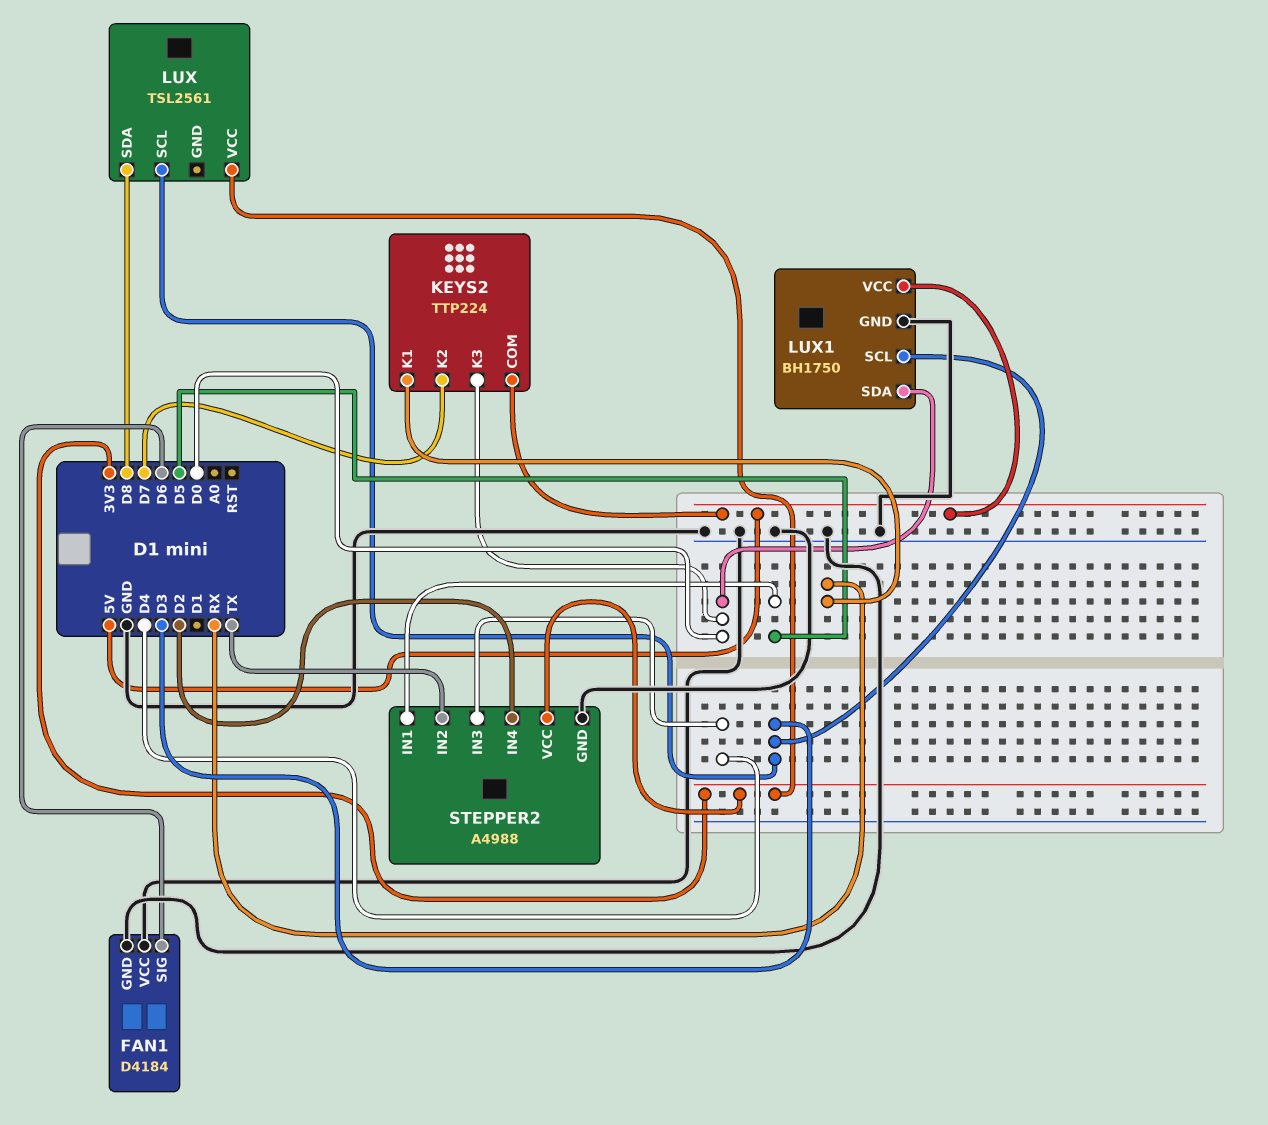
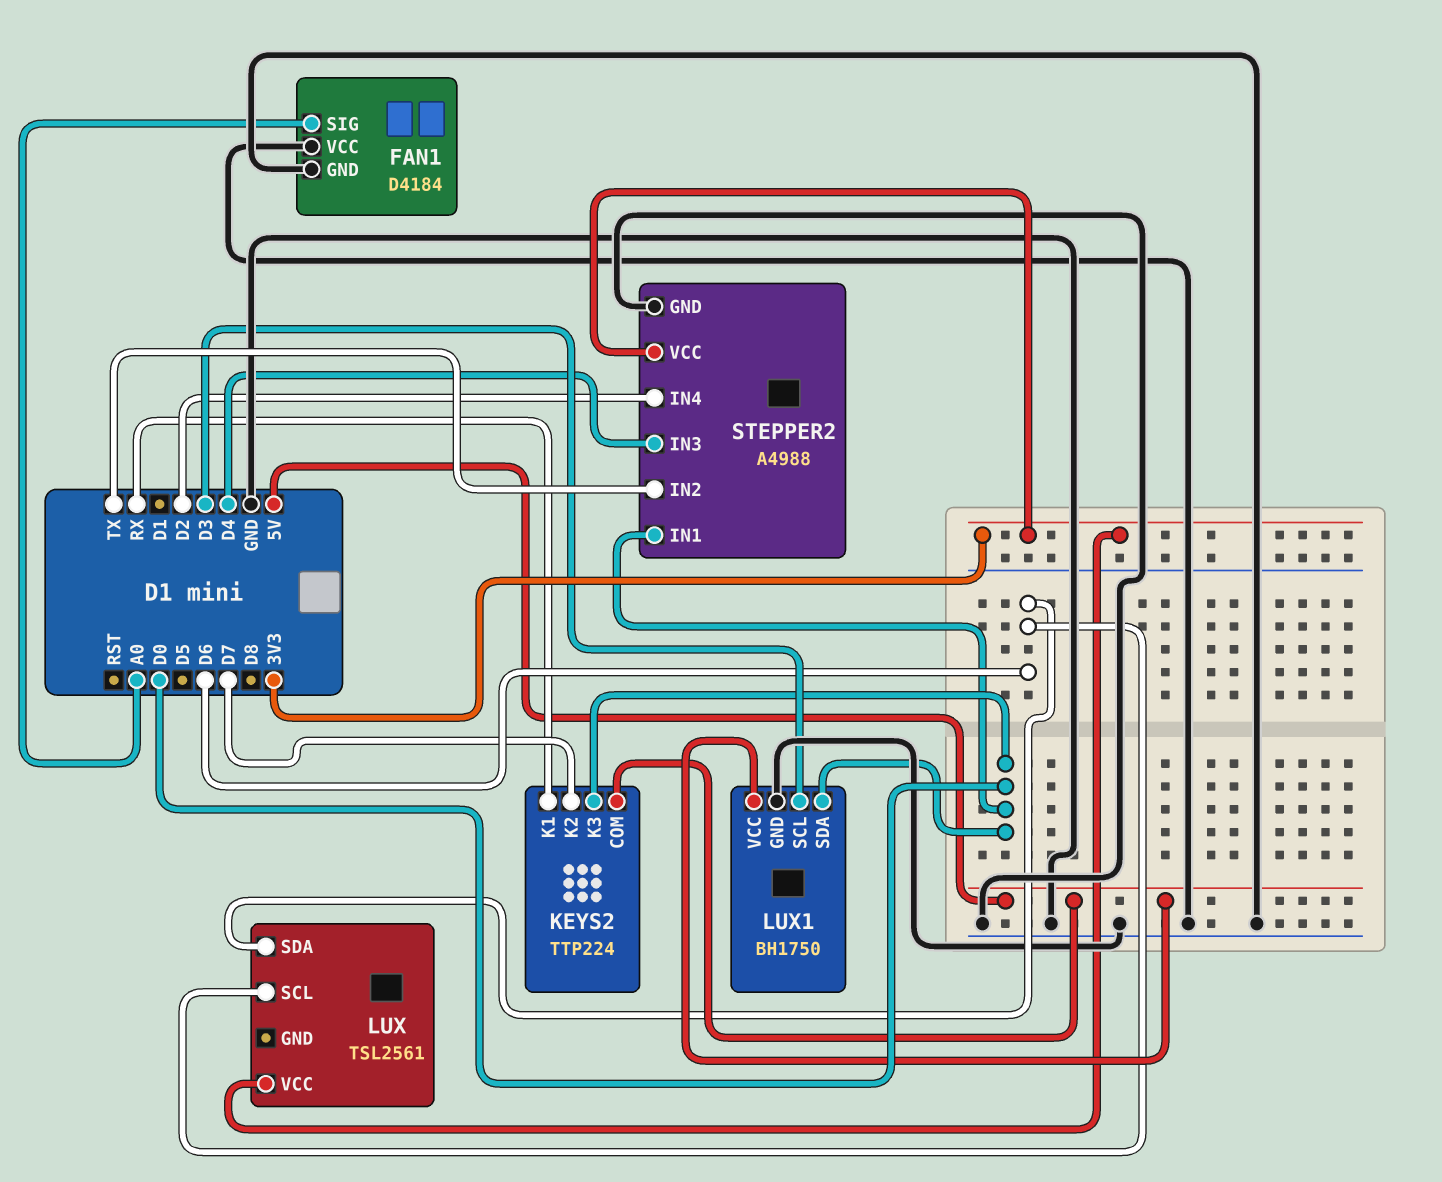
FAN1 pin SIG: D6 -> A0
LUX pin SCL: D3 -> D6
LUX pin SDA: D8 -> D6
STEPPER2 pin IN1: D5 -> D0

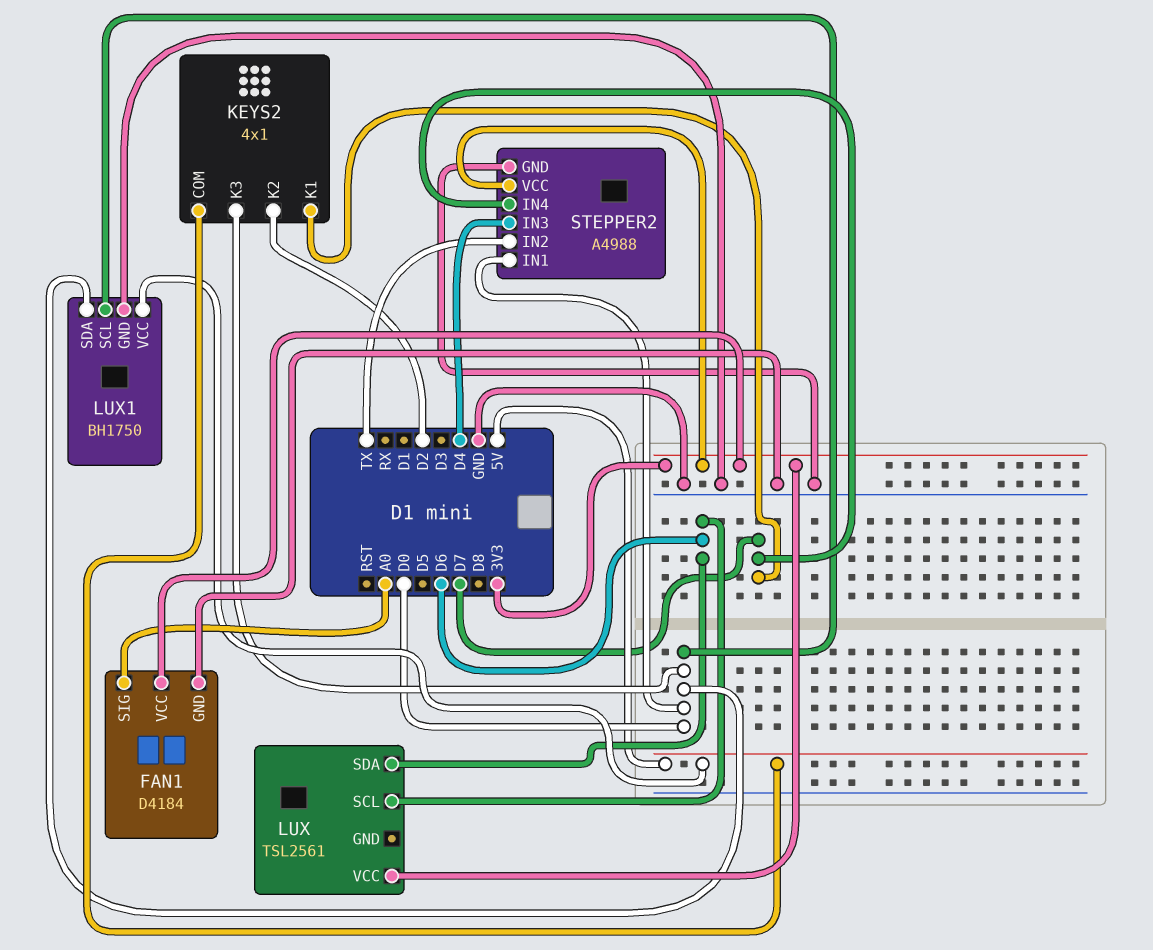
FAN1 pin VCC: GND -> 3V3
KEYS2: TTP224 -> 4x1
KEYS2 pin K1: RX -> D7
KEYS2 pin K2: D7 -> D2
LUX1 pin SCL: D3 -> D0
STEPPER2 pin IN4: D2 -> D7

